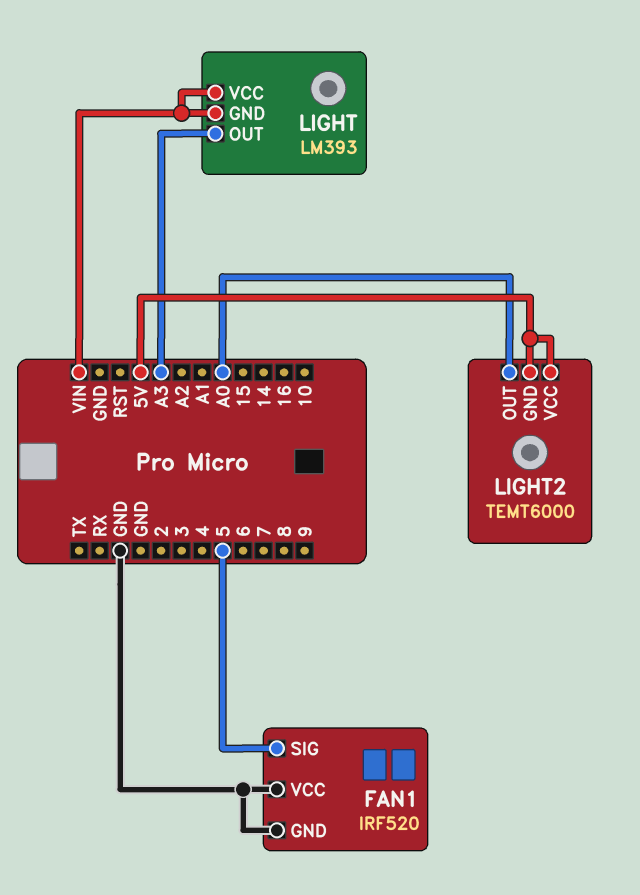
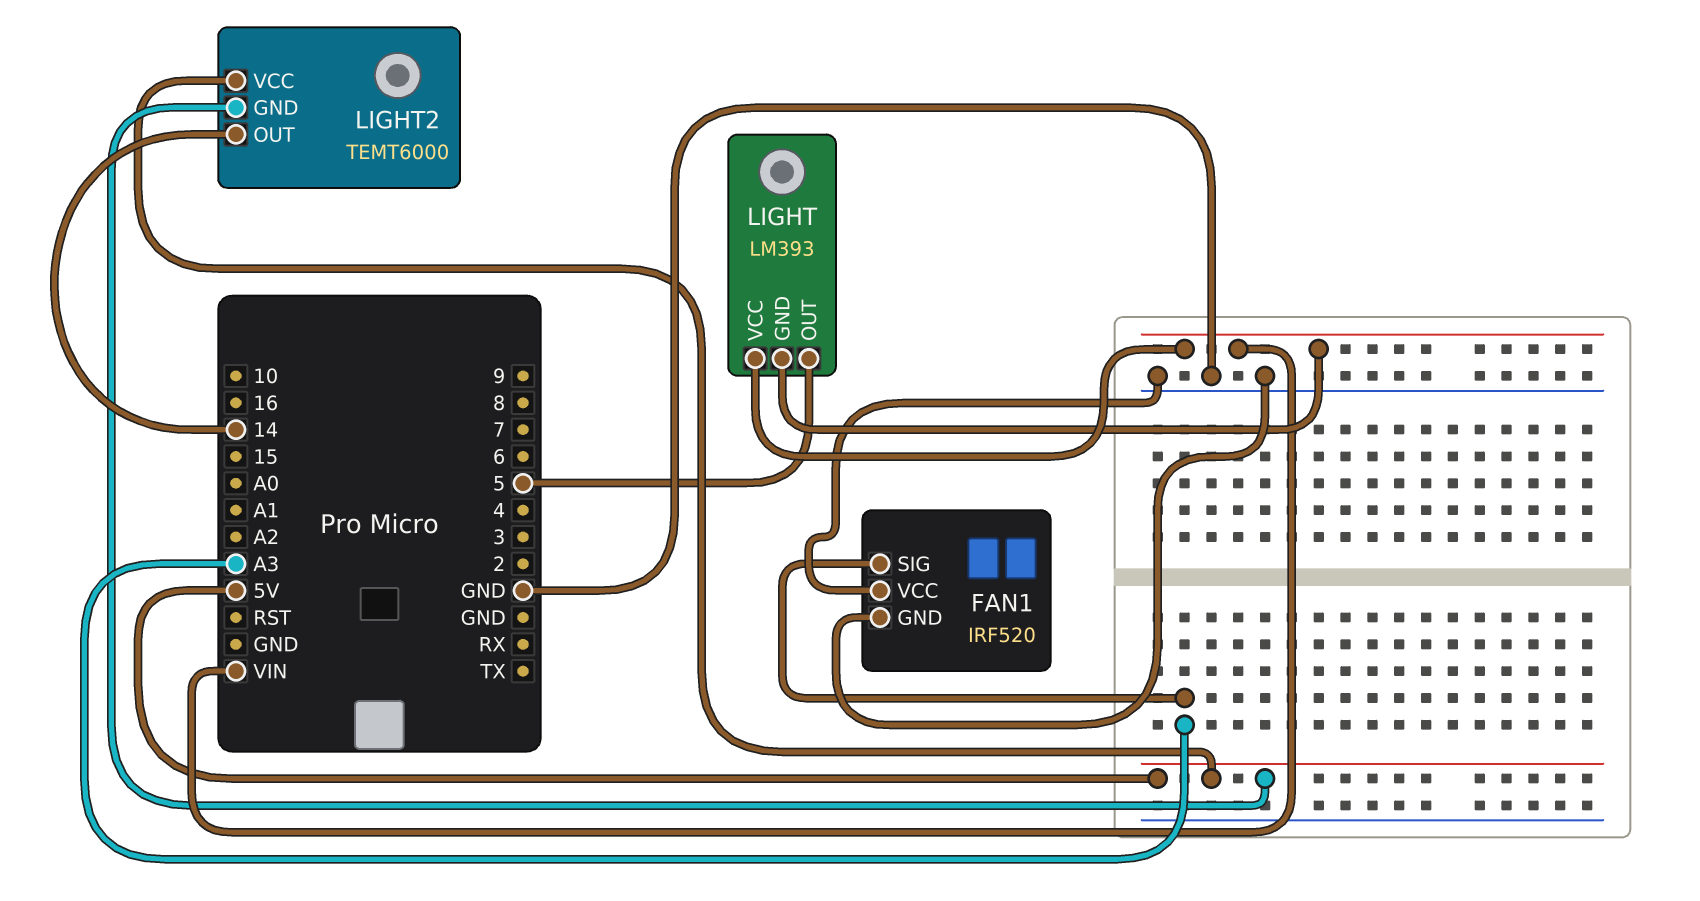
FAN1 pin SIG: 5 -> A3
LIGHT pin OUT: A3 -> 5
LIGHT2 pin OUT: A0 -> 14

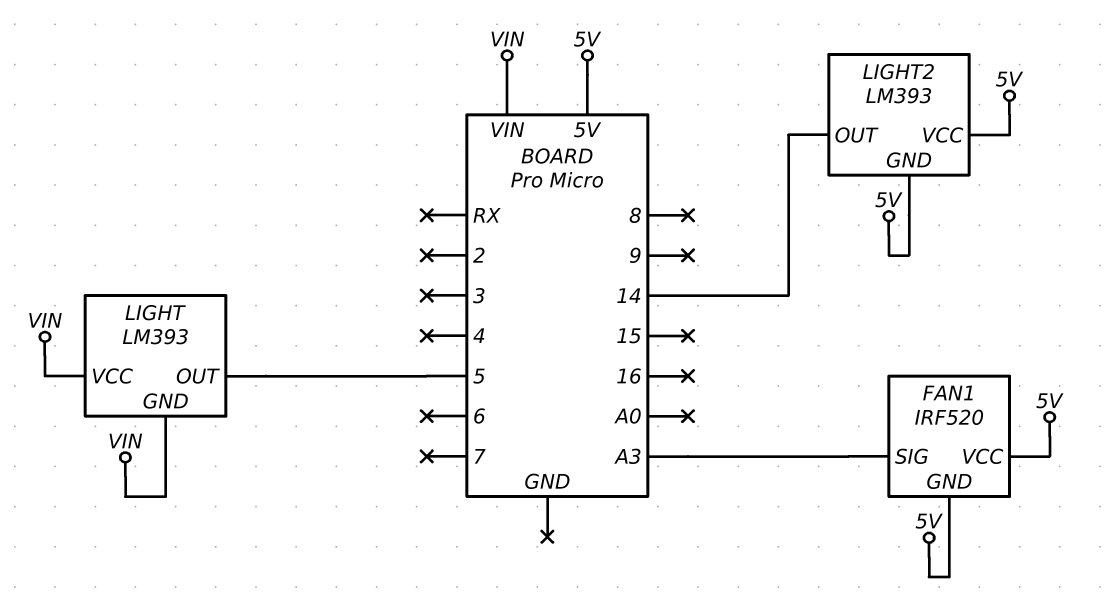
FAN1 pin GND: GND -> 5V
FAN1 pin VCC: GND -> 5V
LIGHT2: TEMT6000 -> LM393

